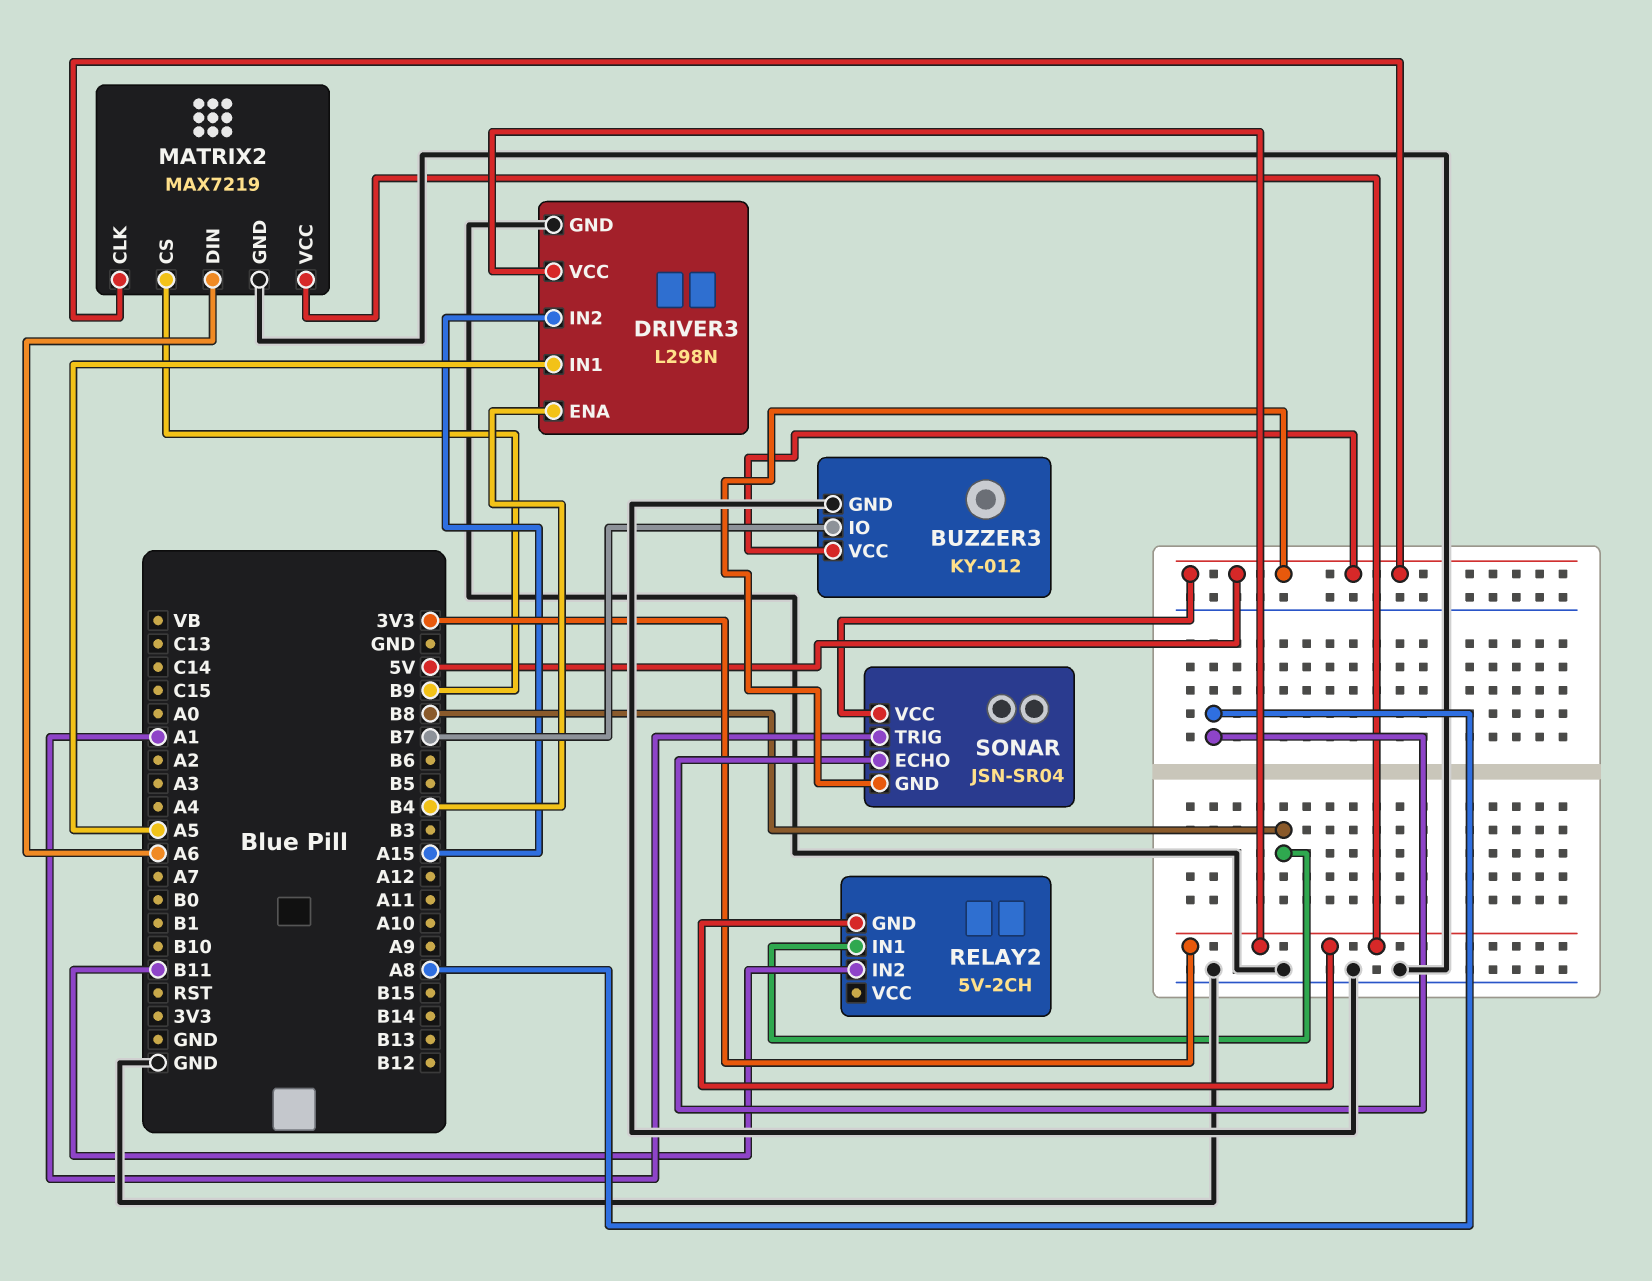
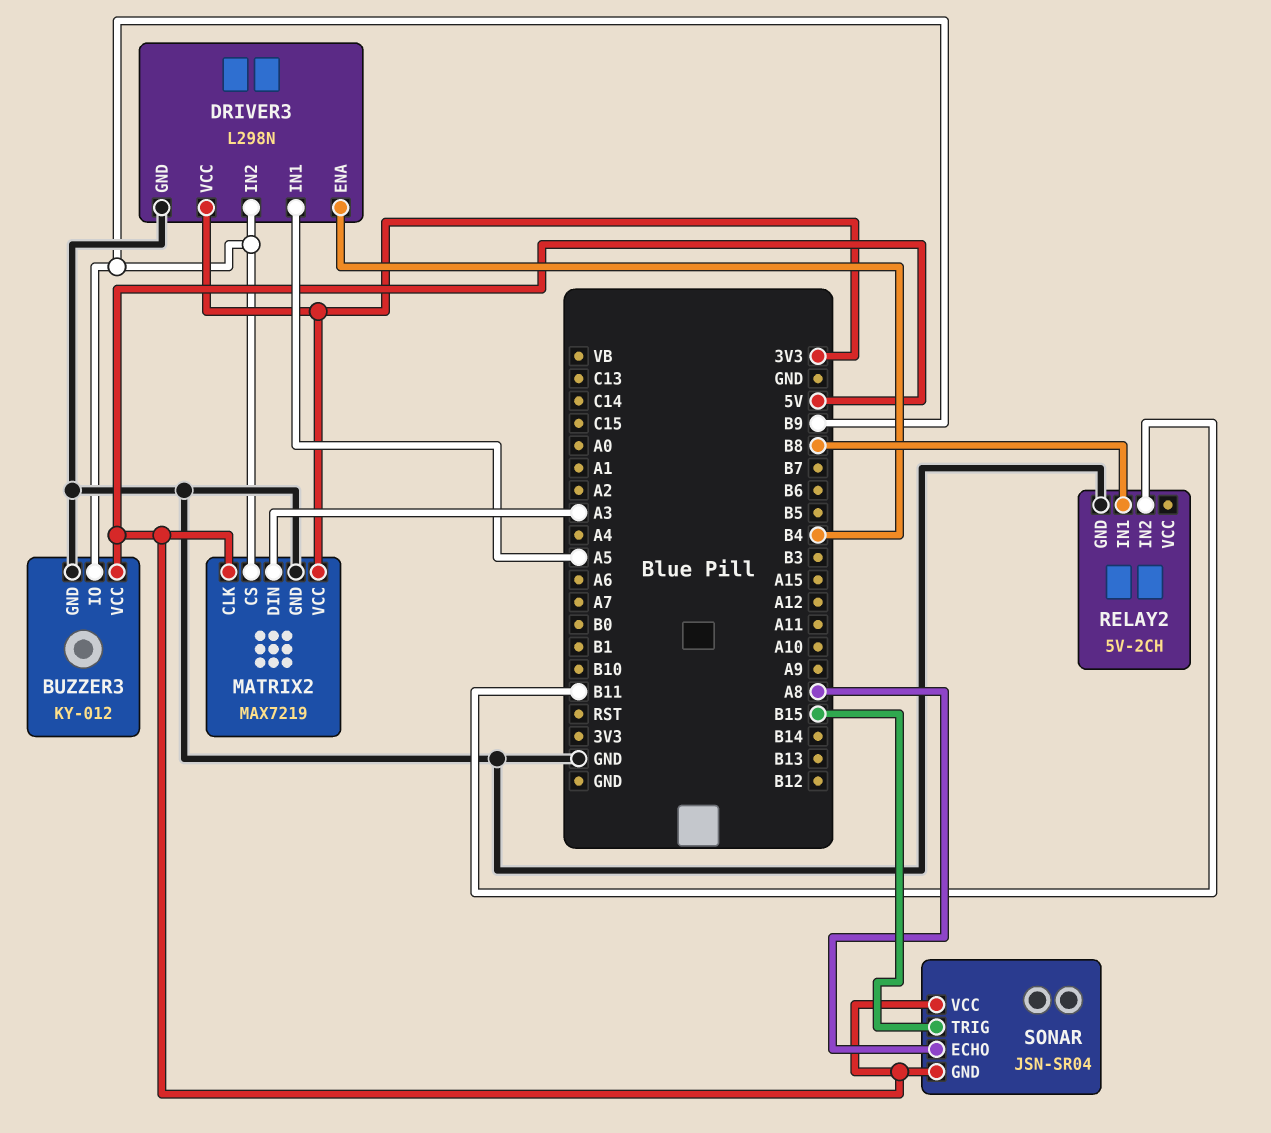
BUZZER3 pin IO: B7 -> B9
DRIVER3 pin IN2: A15 -> B9
MATRIX2 pin DIN: A6 -> A3
RELAY2 pin GND: 3V3 -> GND
SONAR pin TRIG: A1 -> B15

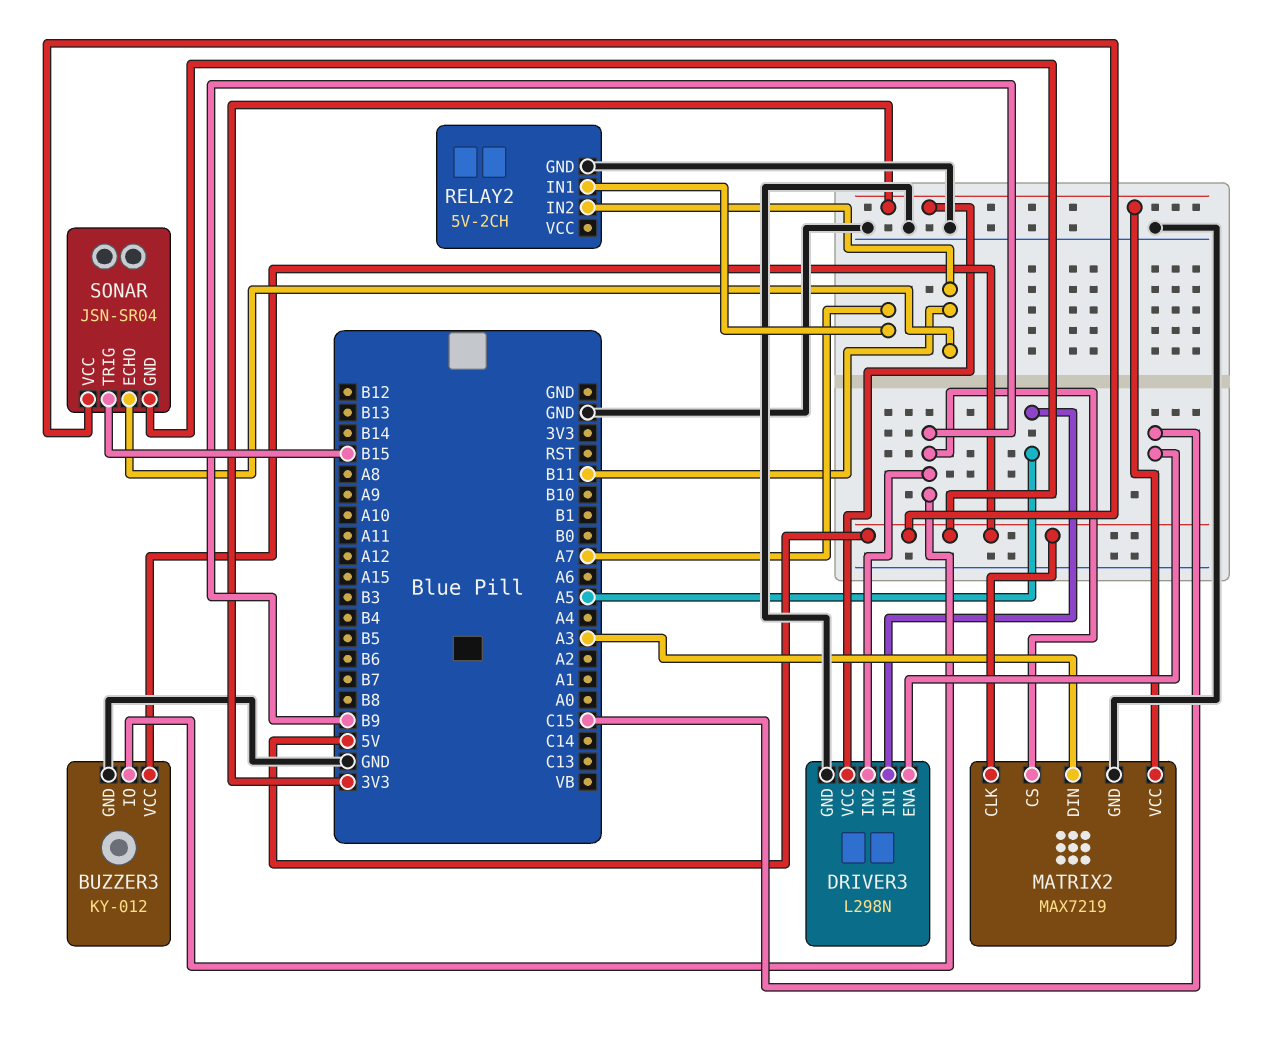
DRIVER3 pin ENA: B4 -> C15
RELAY2 pin IN1: B8 -> A7
SONAR pin ECHO: A8 -> B11

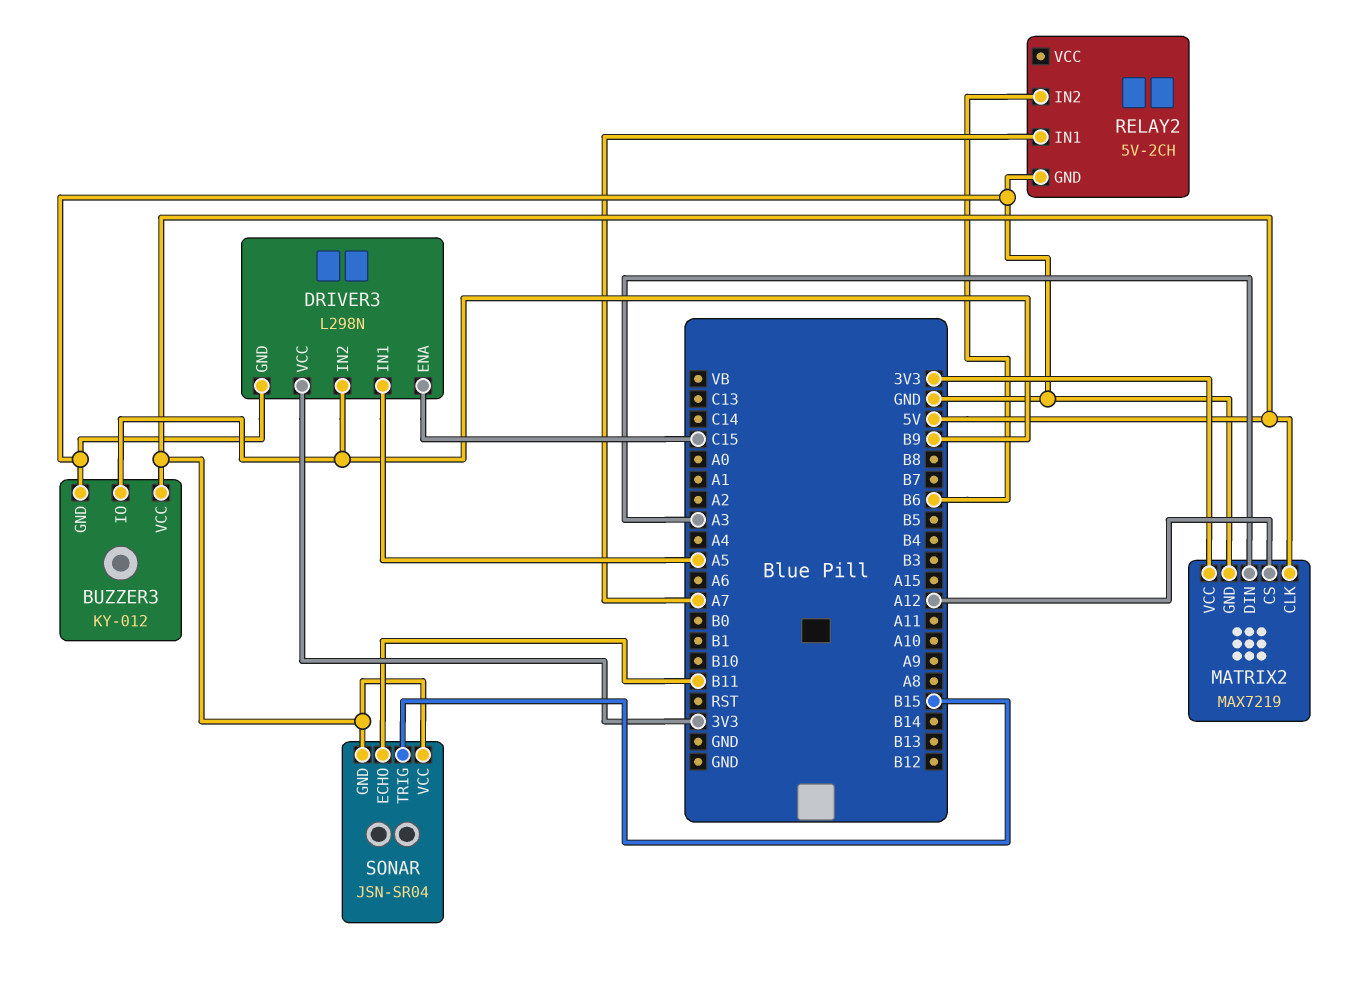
MATRIX2 pin CS: B9 -> A12
RELAY2 pin IN2: B11 -> B6

